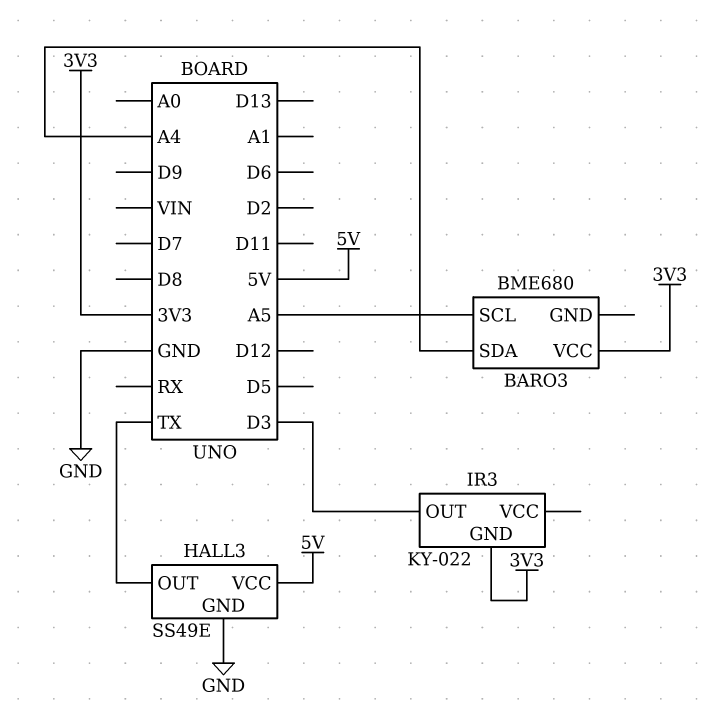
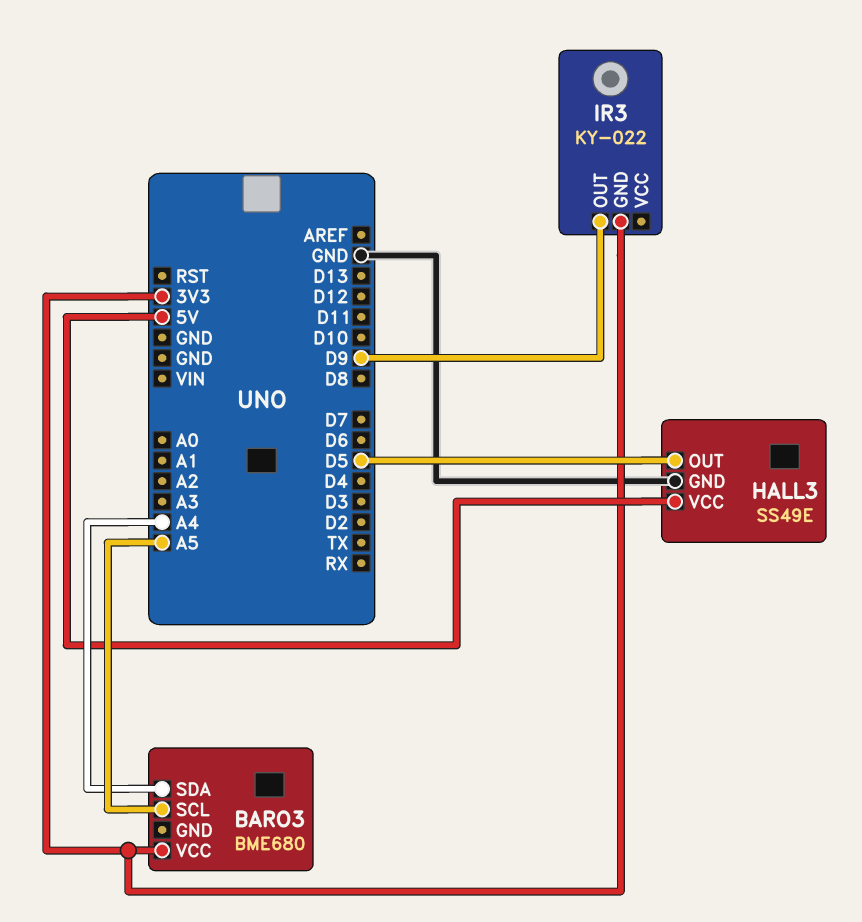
HALL3 pin OUT: TX -> D5
IR3 pin OUT: D3 -> D9

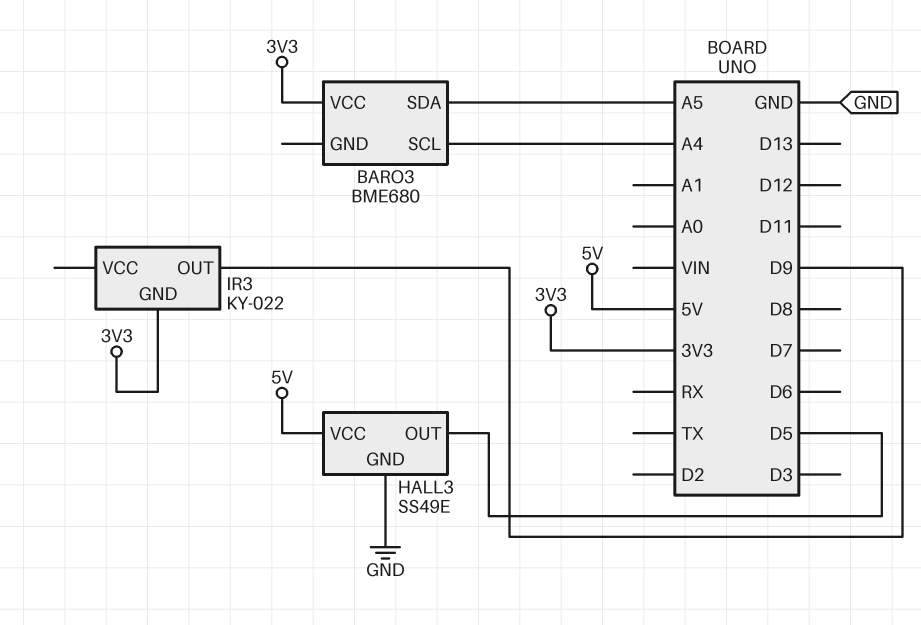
BARO3 pin SCL: A5 -> A4
BARO3 pin SDA: A4 -> A5

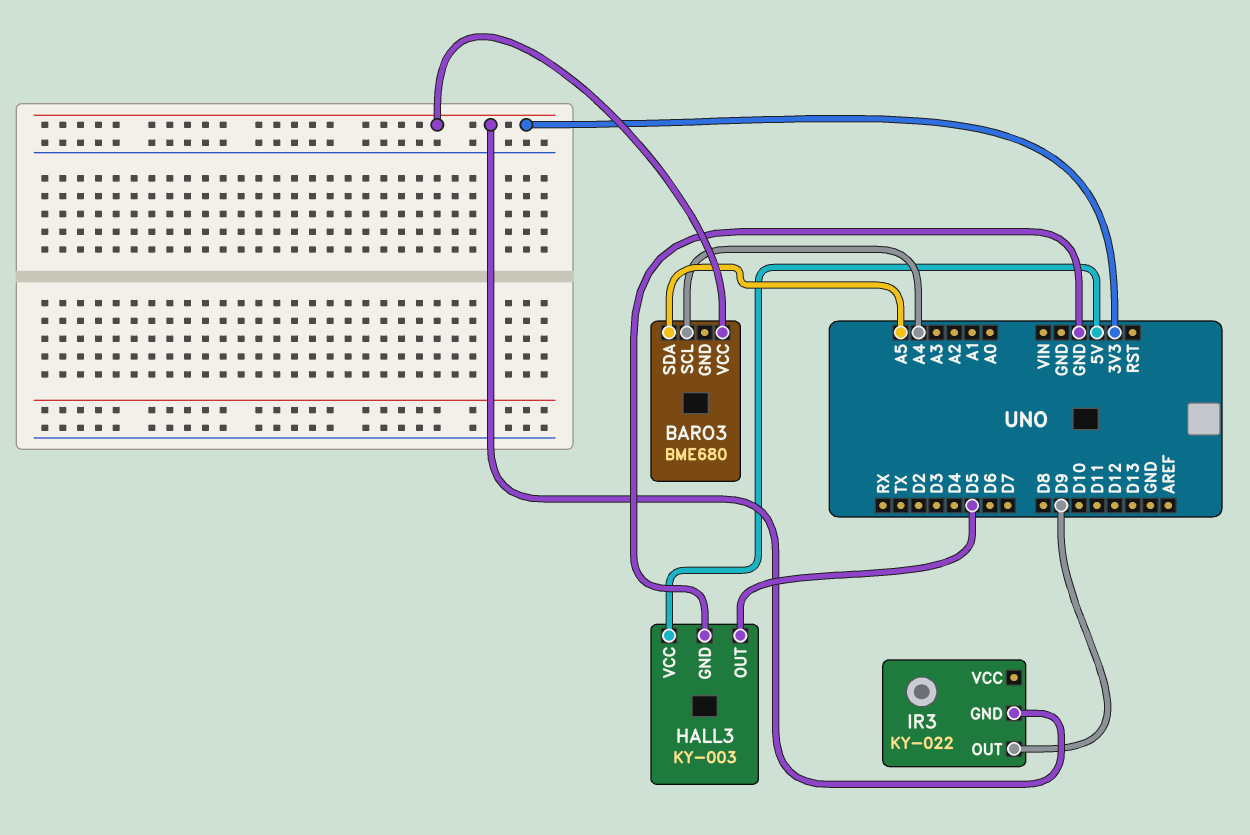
HALL3: SS49E -> KY-003

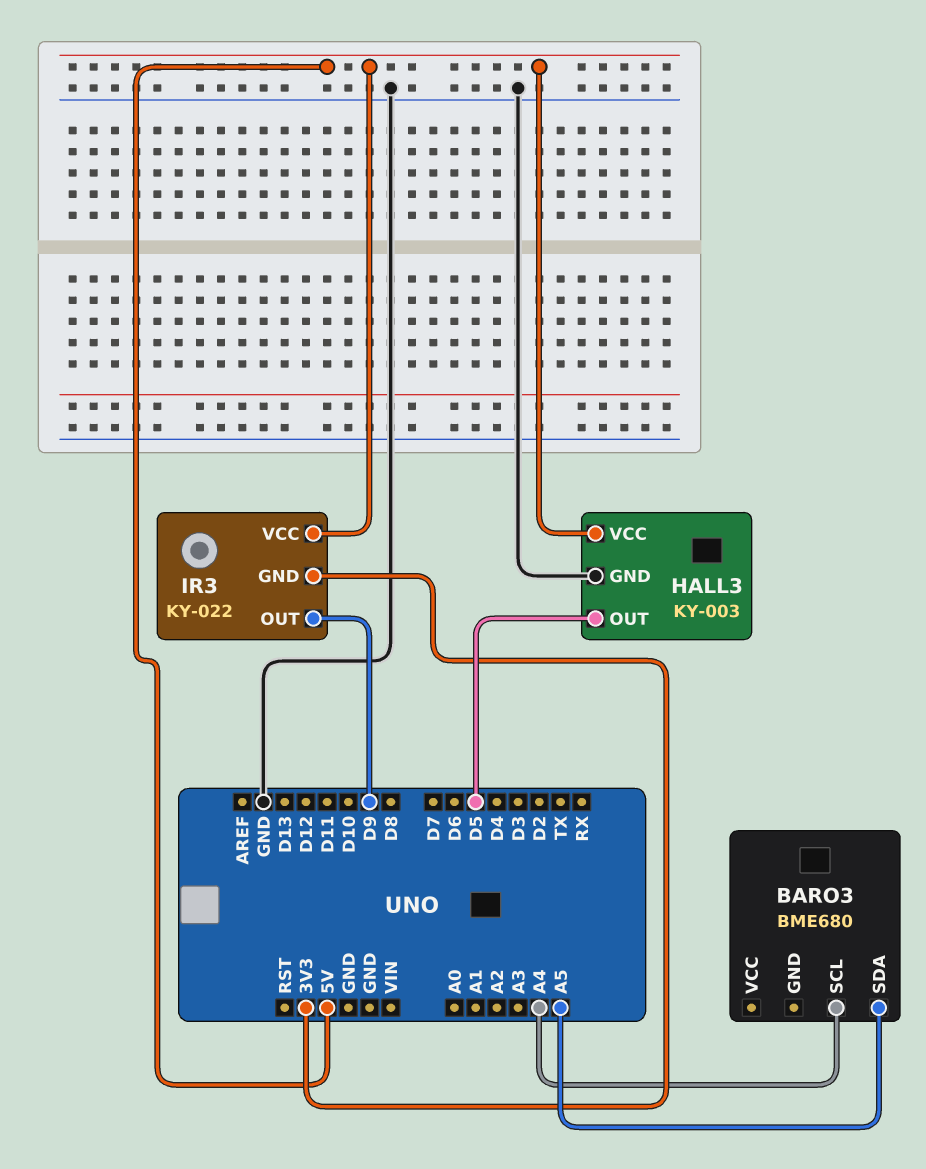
BARO3 pin VCC: 3V3 -> none
IR3 pin VCC: none -> 5V

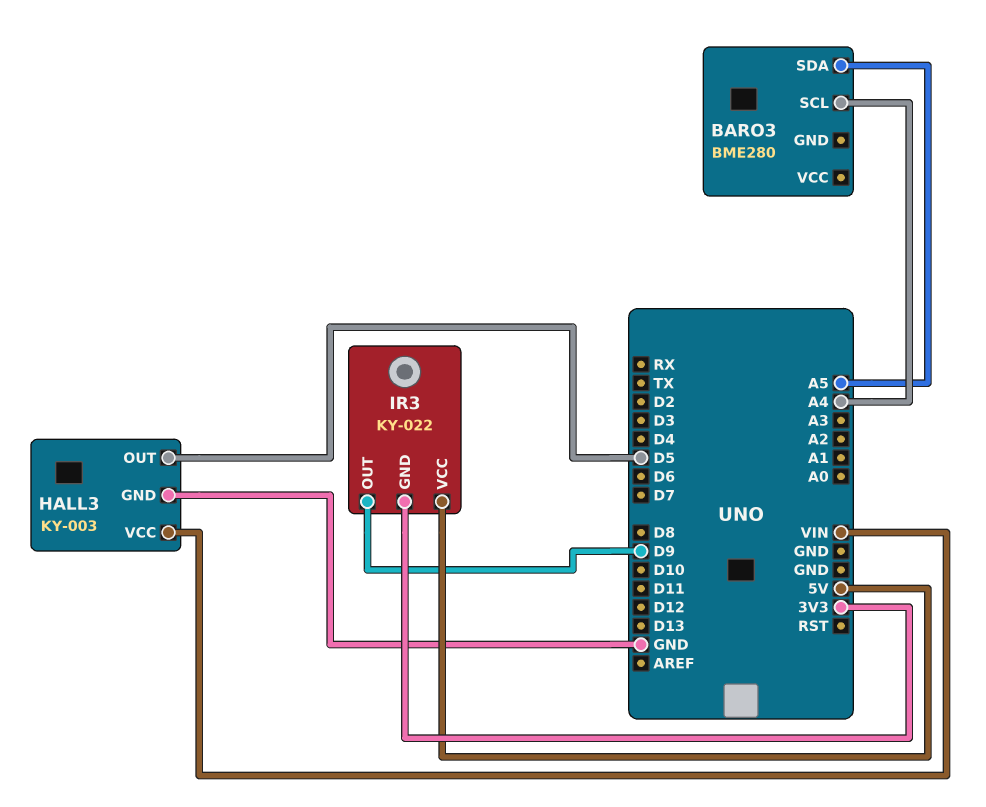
BARO3: BME680 -> BME280
HALL3 pin VCC: 5V -> VIN

